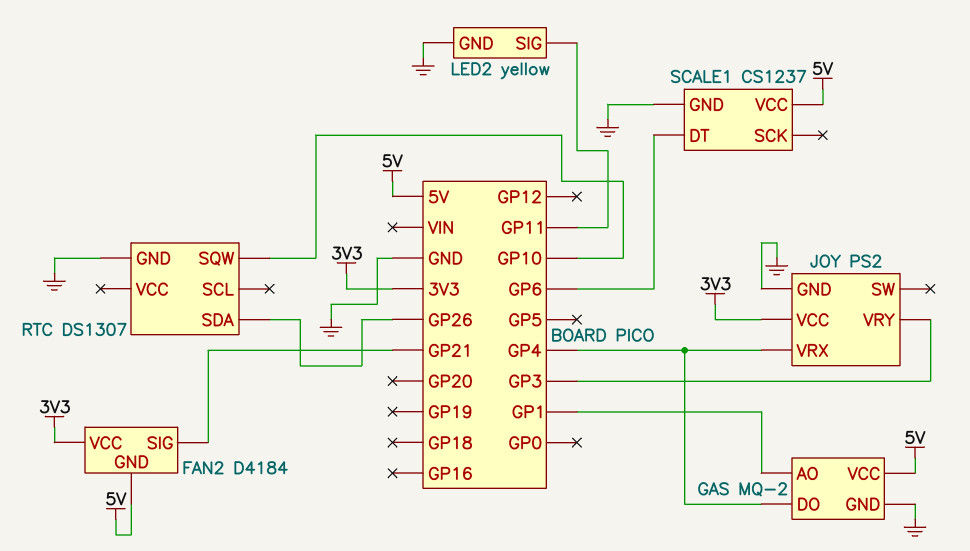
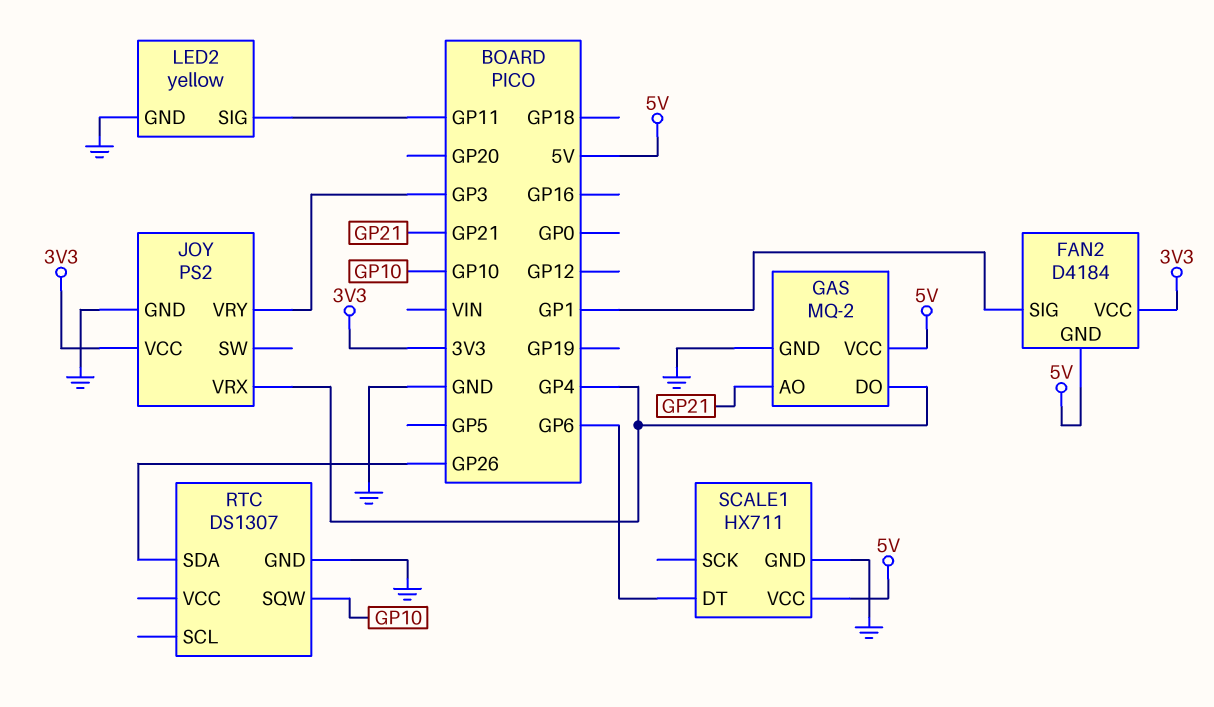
FAN2 pin SIG: GP21 -> GP1
GAS pin AO: GP1 -> GP21
SCALE1: CS1237 -> HX711

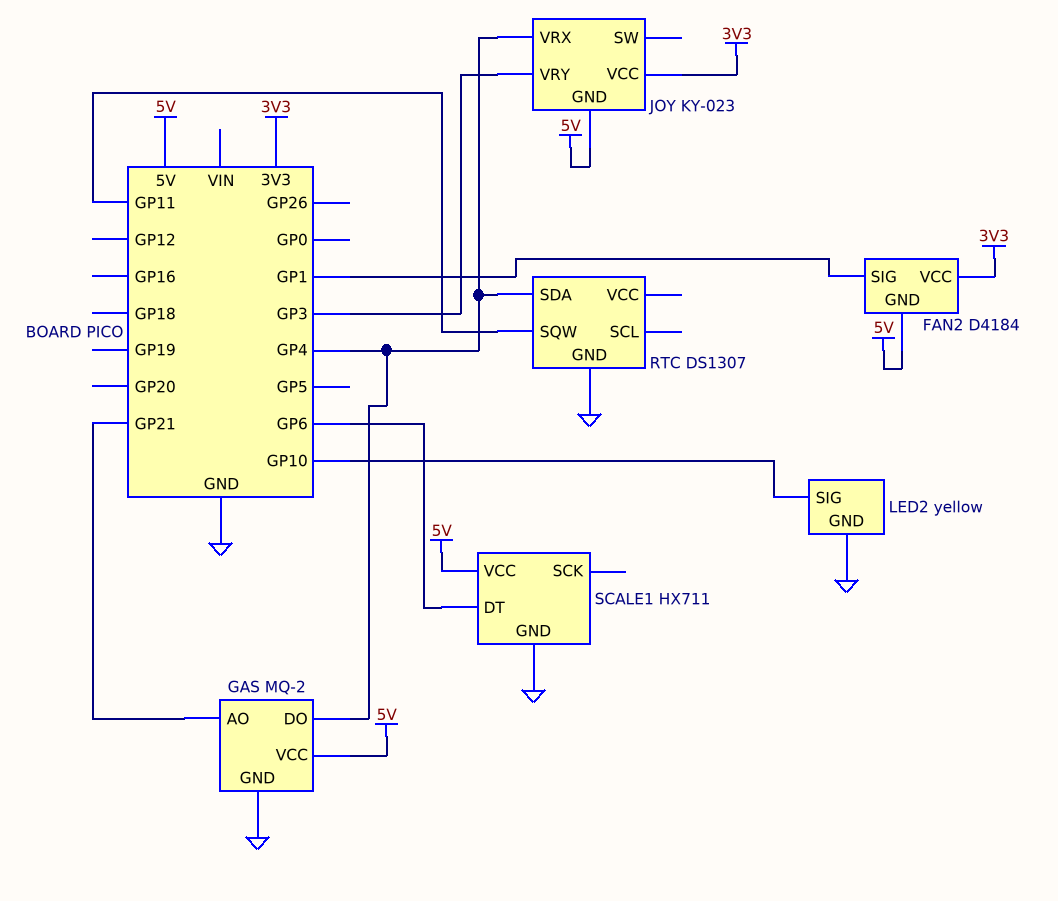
JOY: PS2 -> KY-023
JOY pin GND: GND -> 5V
LED2 pin SIG: GP11 -> GP10
RTC pin SDA: GP26 -> GP4
RTC pin SQW: GP10 -> GP11

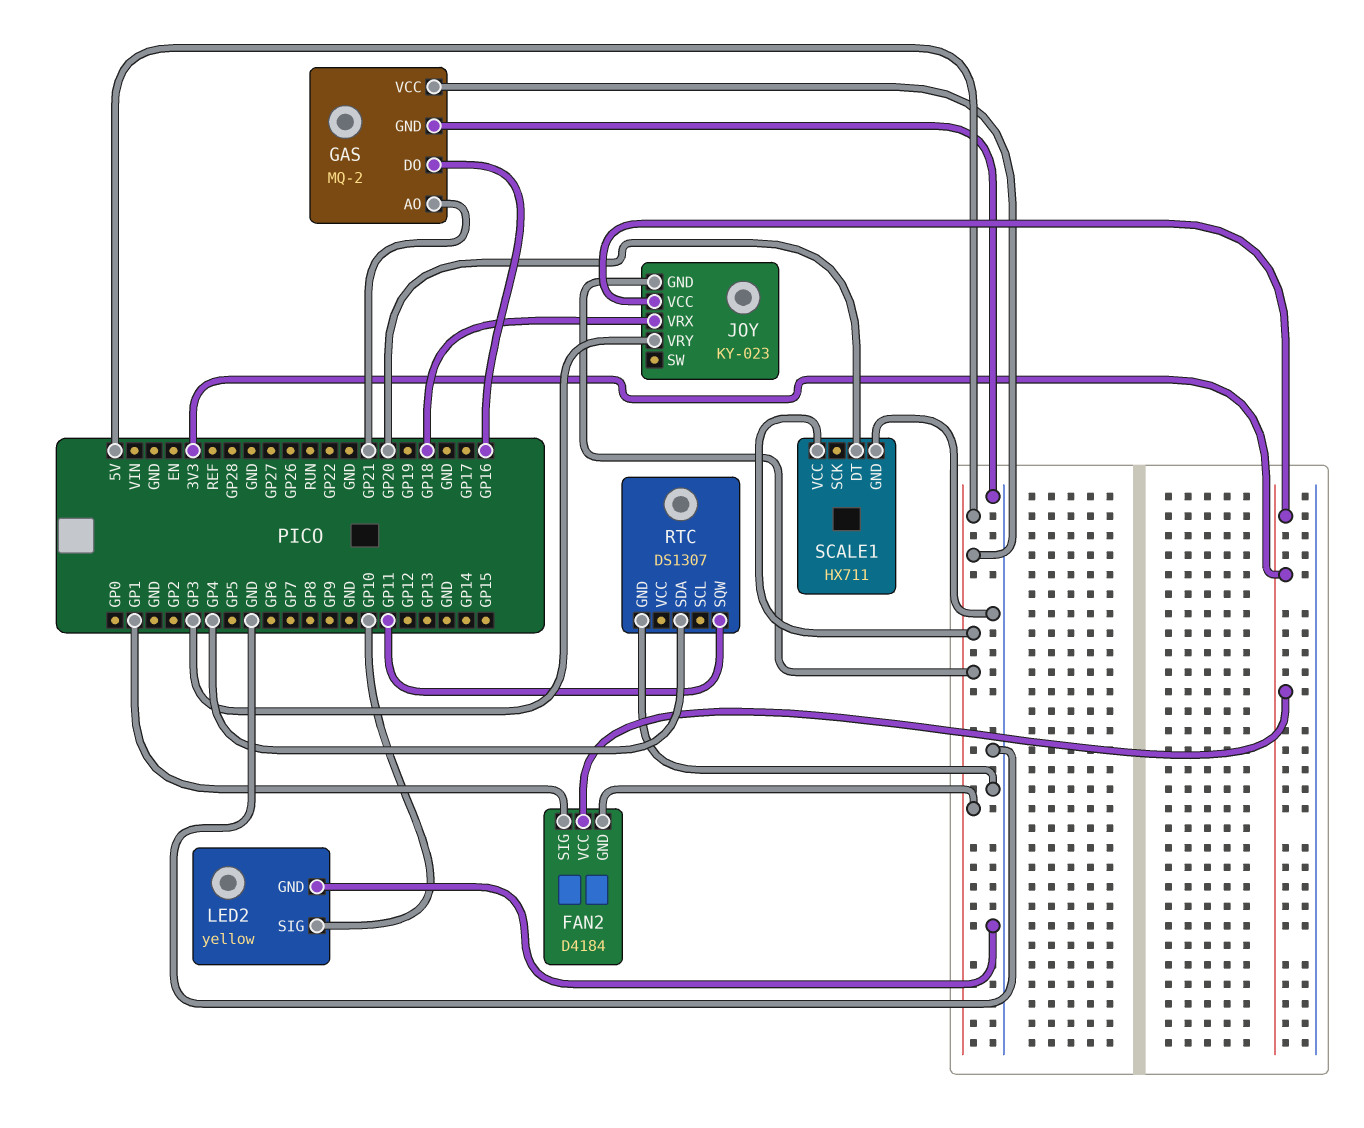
GAS pin DO: GP4 -> GP16
JOY pin VRX: GP4 -> GP18
SCALE1 pin DT: GP6 -> GP20

